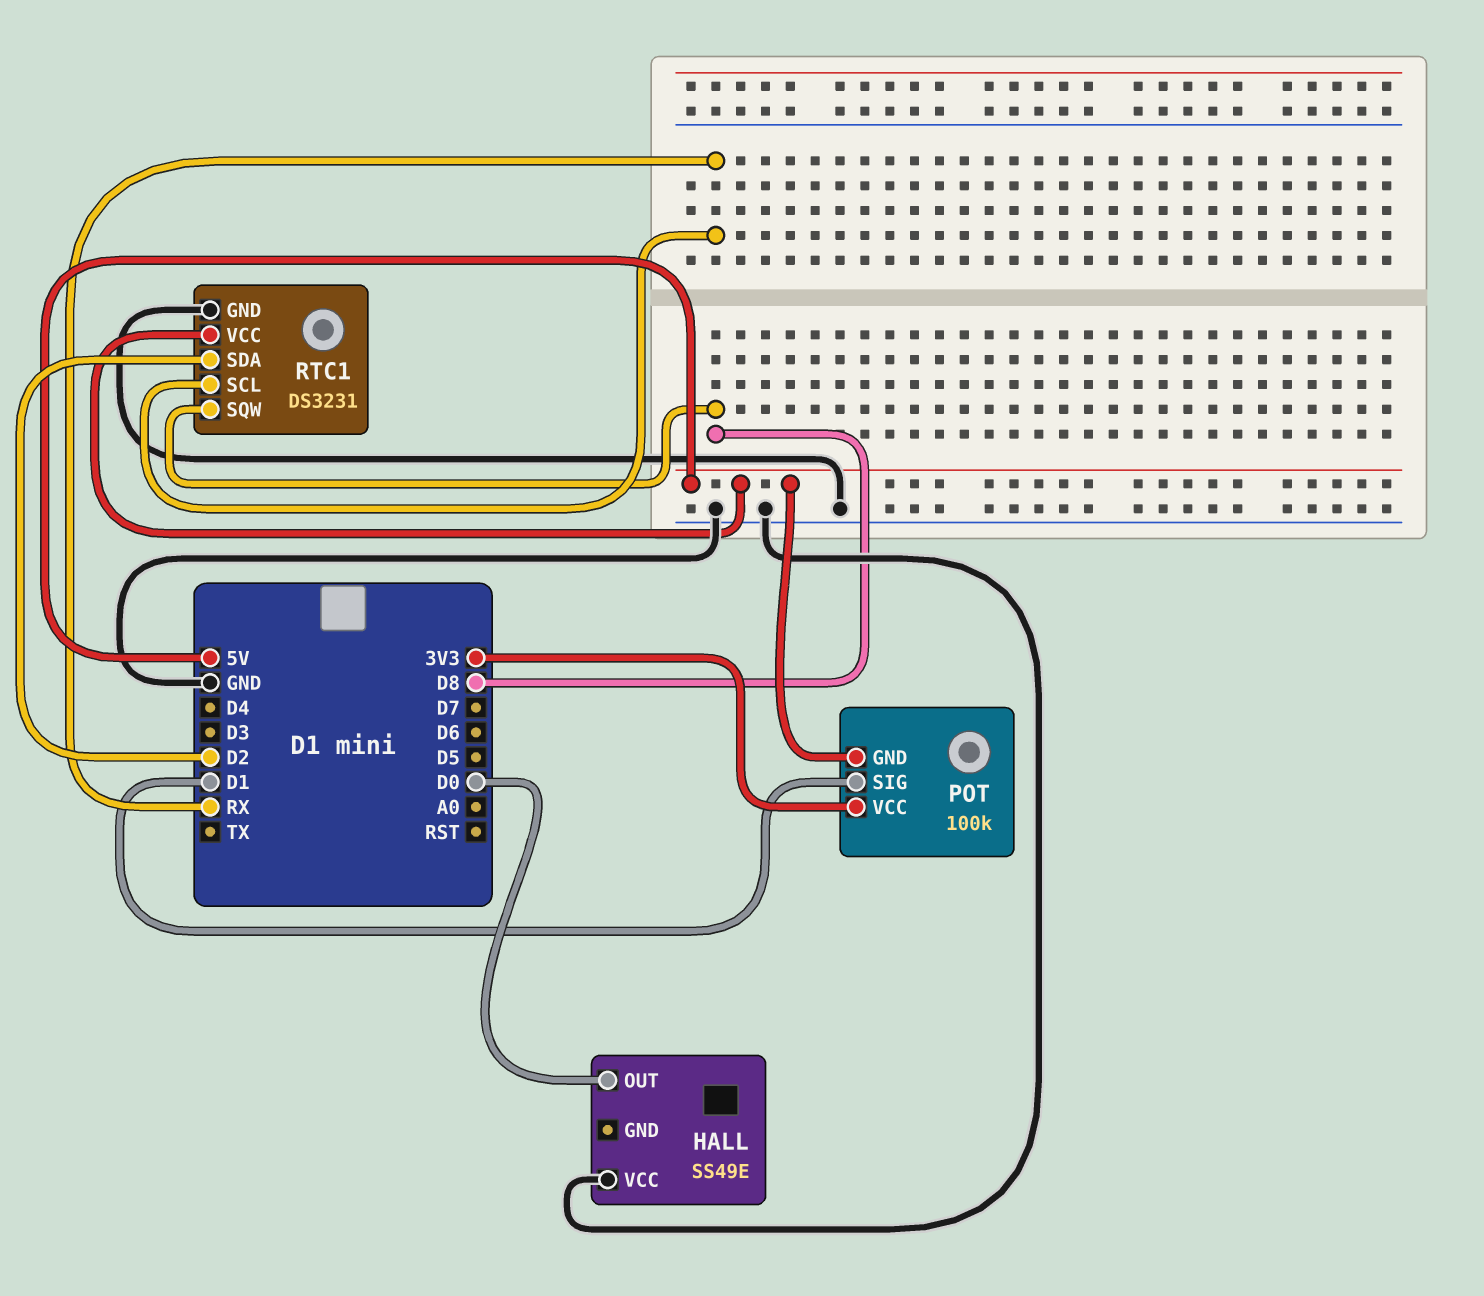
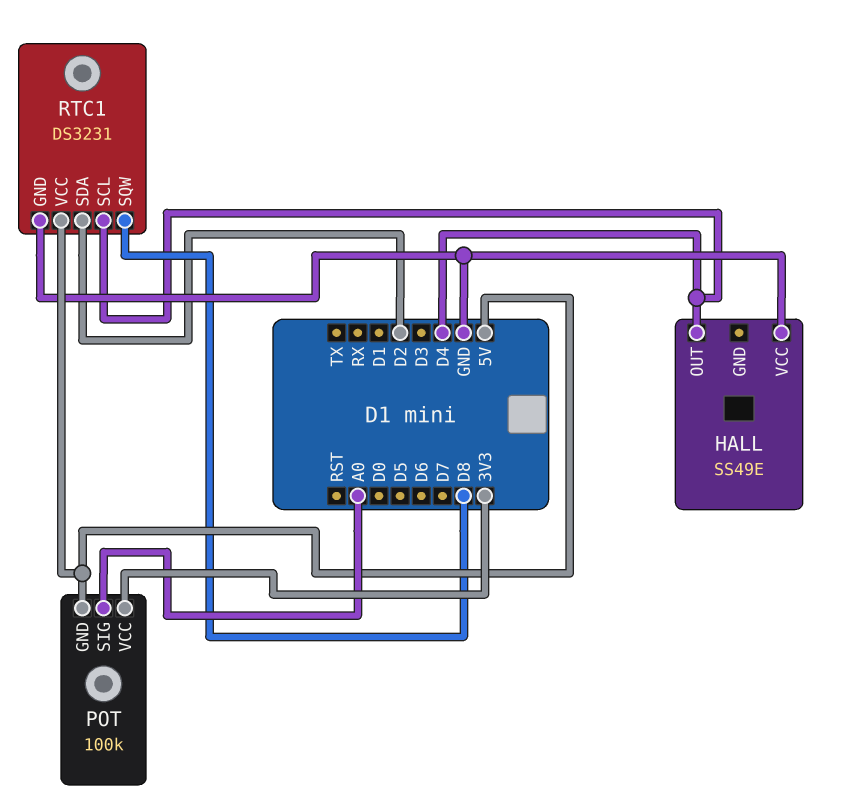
HALL pin OUT: D0 -> D4
POT pin SIG: D1 -> A0
RTC1 pin SCL: RX -> D4

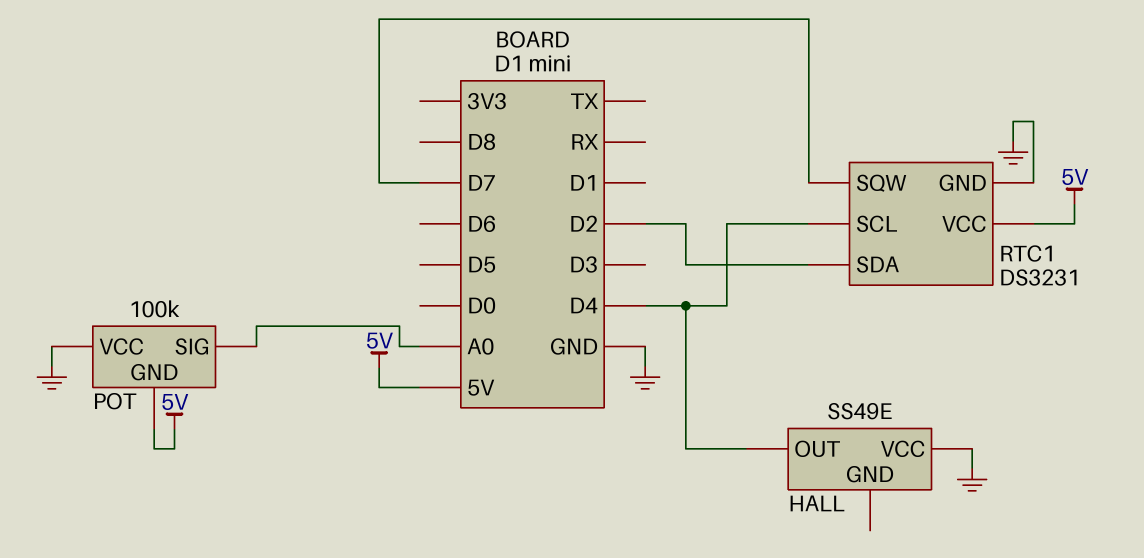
POT pin VCC: 3V3 -> GND
RTC1 pin SQW: D8 -> D7

